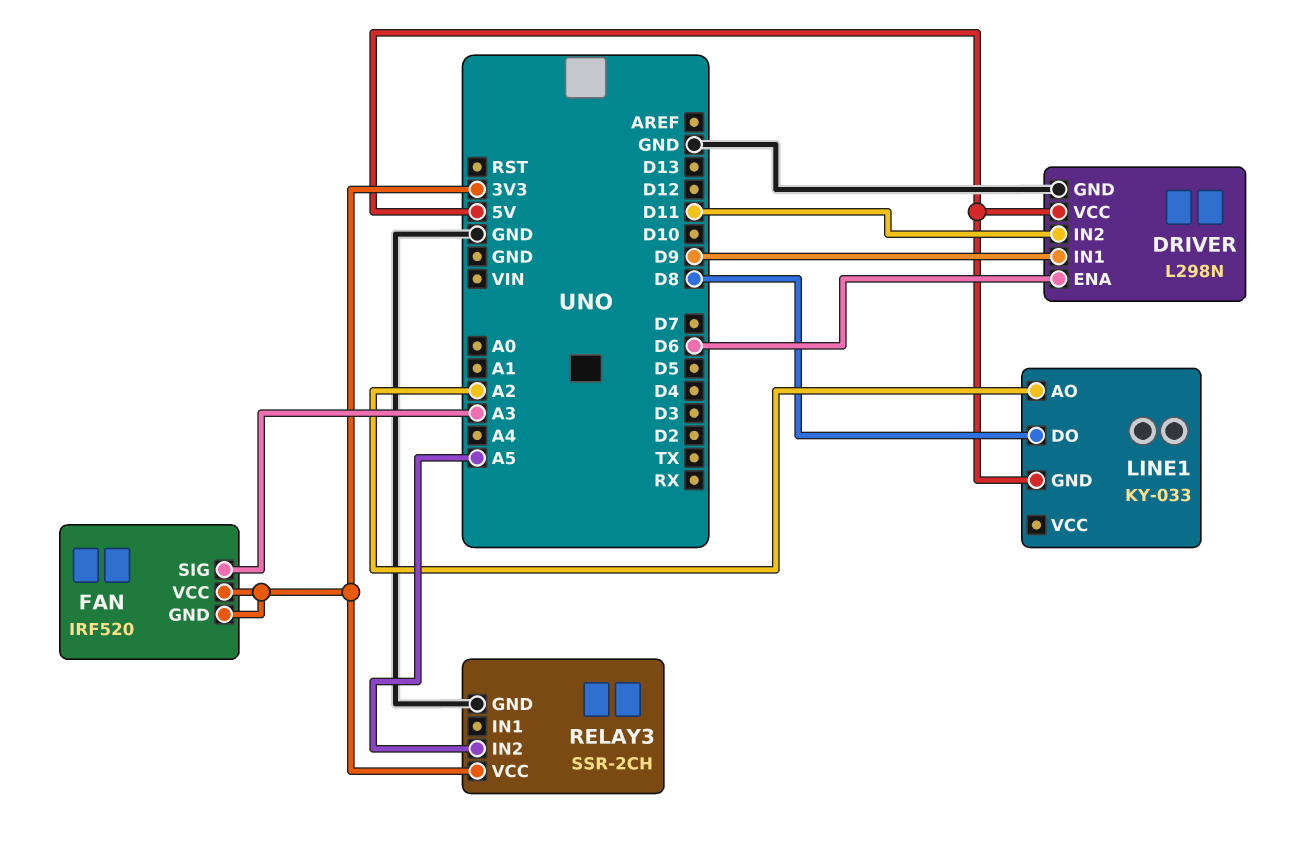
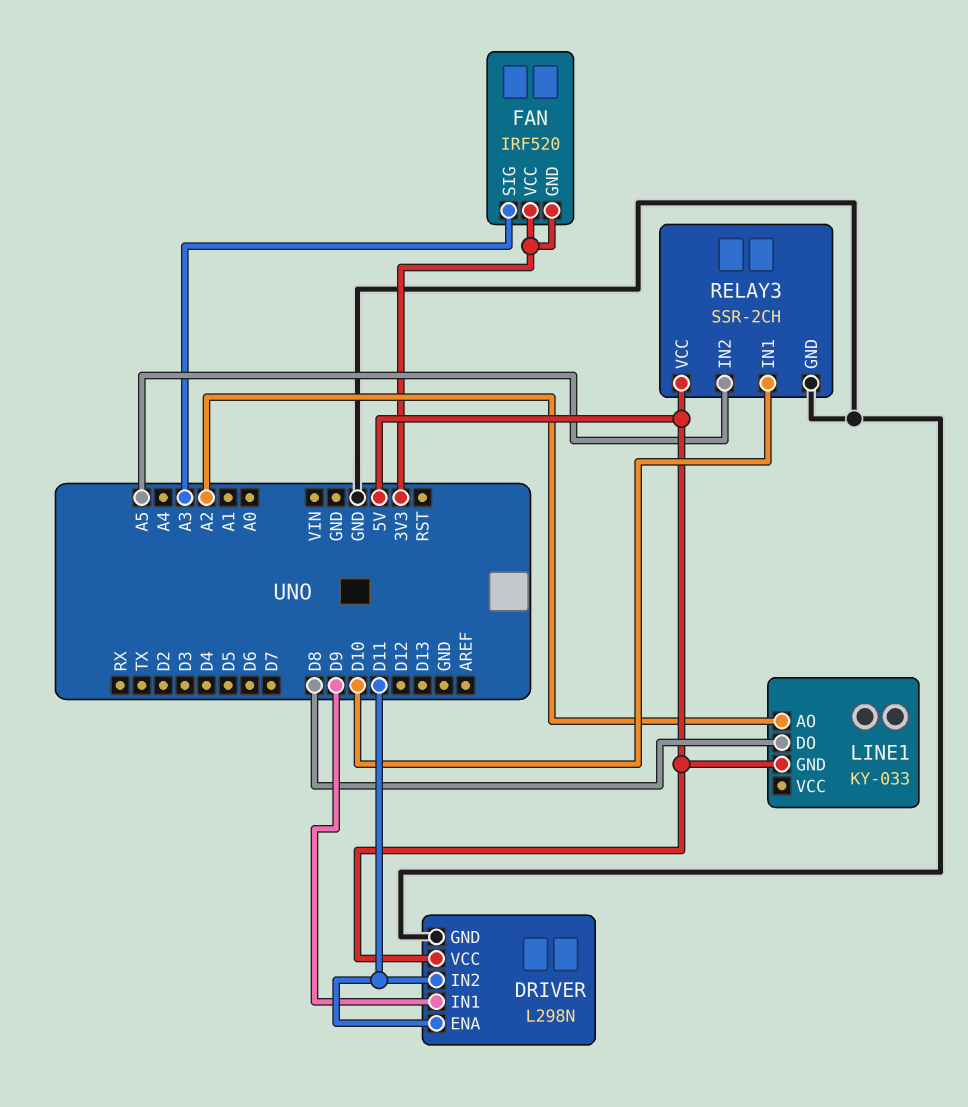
DRIVER pin ENA: D6 -> D11
RELAY3 pin IN1: none -> D10
RELAY3 pin VCC: 3V3 -> 5V

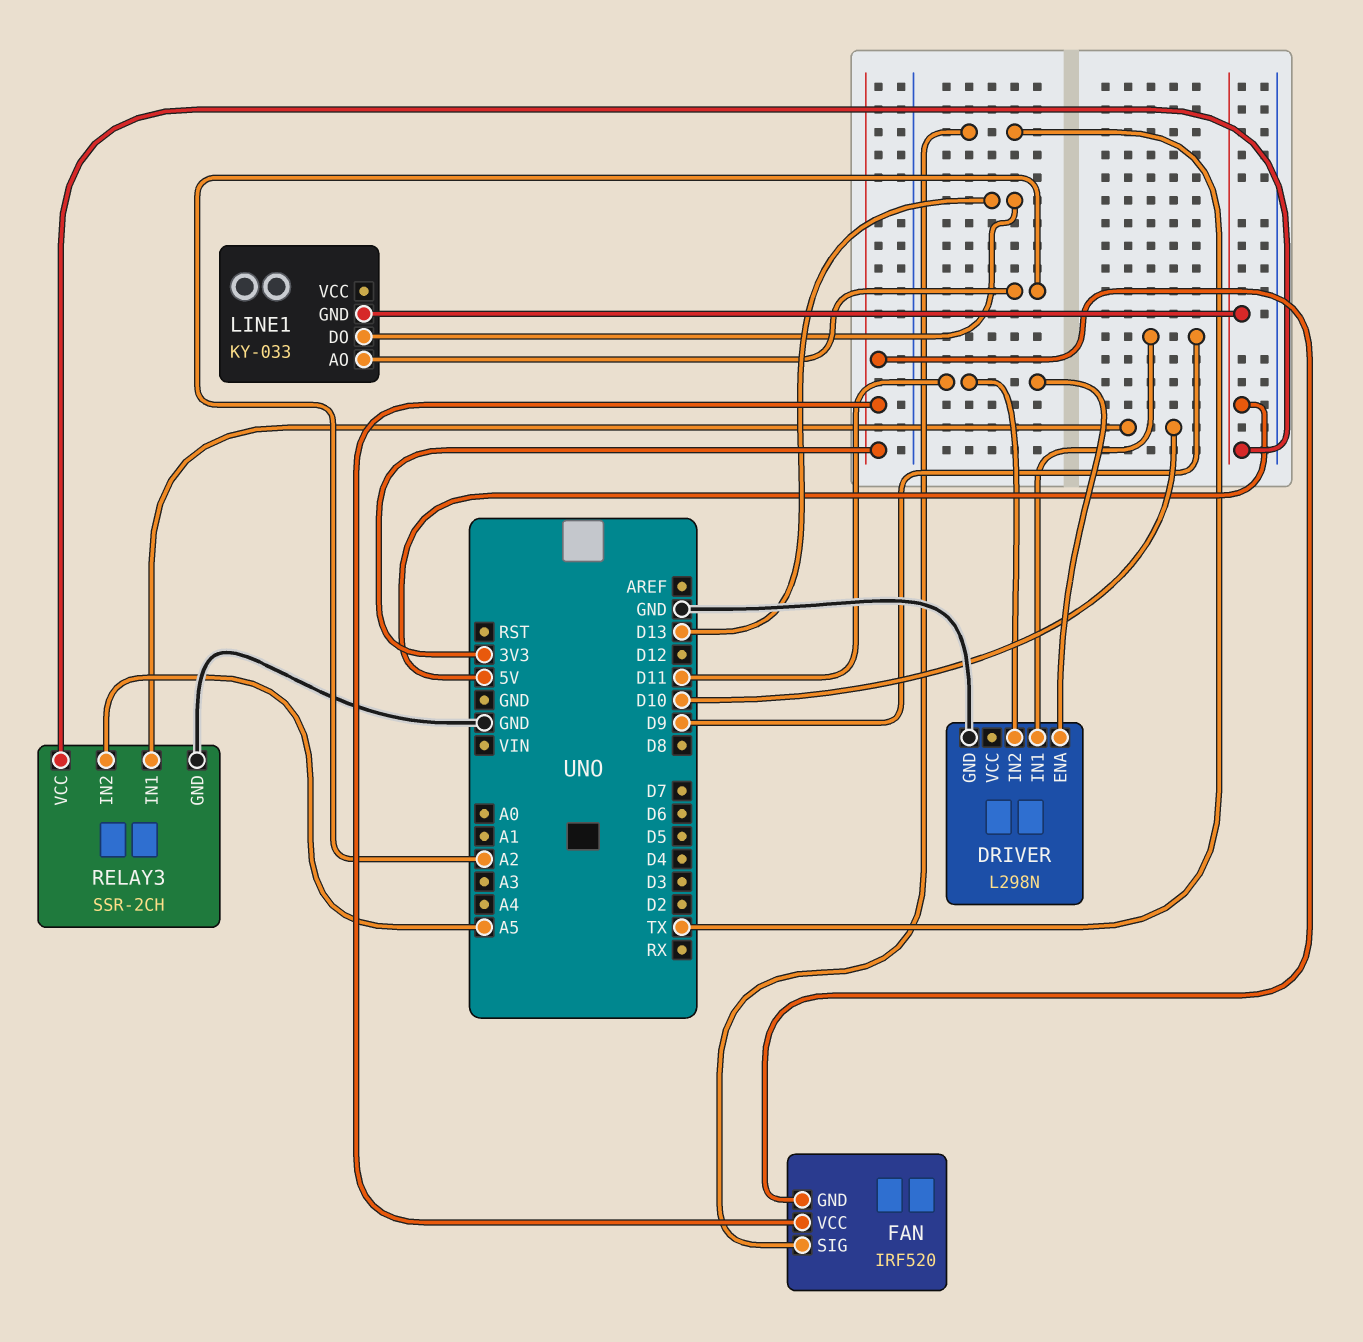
DRIVER pin VCC: 5V -> none
FAN pin SIG: A3 -> TX
LINE1 pin DO: D8 -> D13

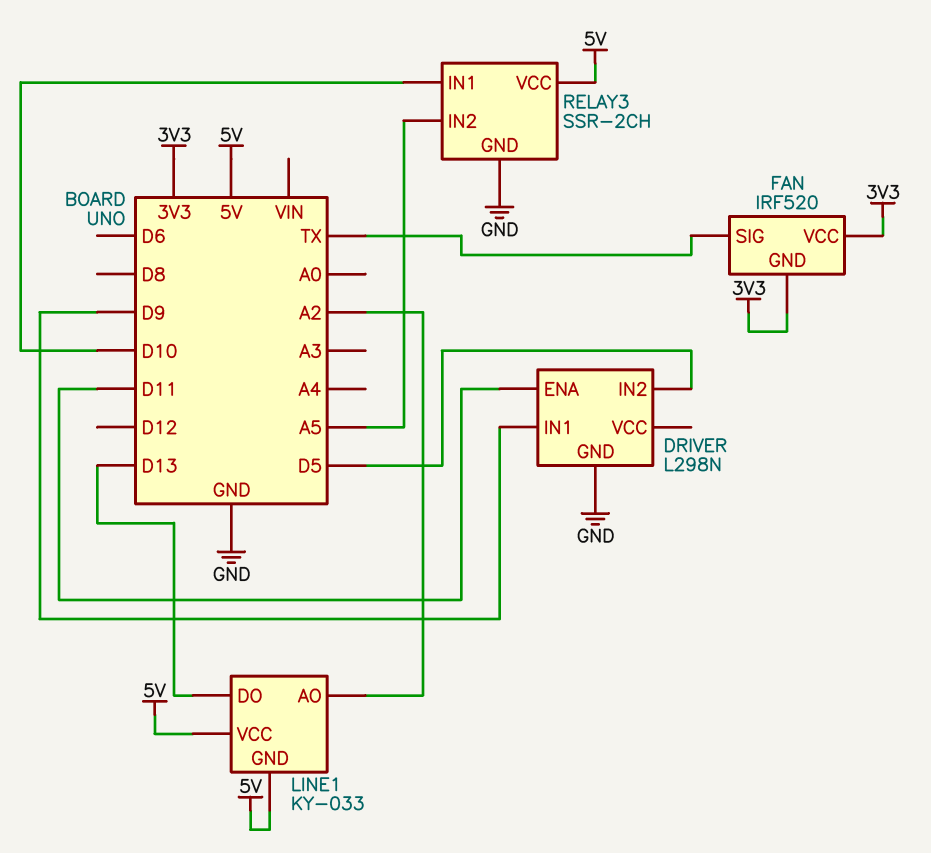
DRIVER pin IN2: D11 -> D5
LINE1 pin VCC: none -> 5V

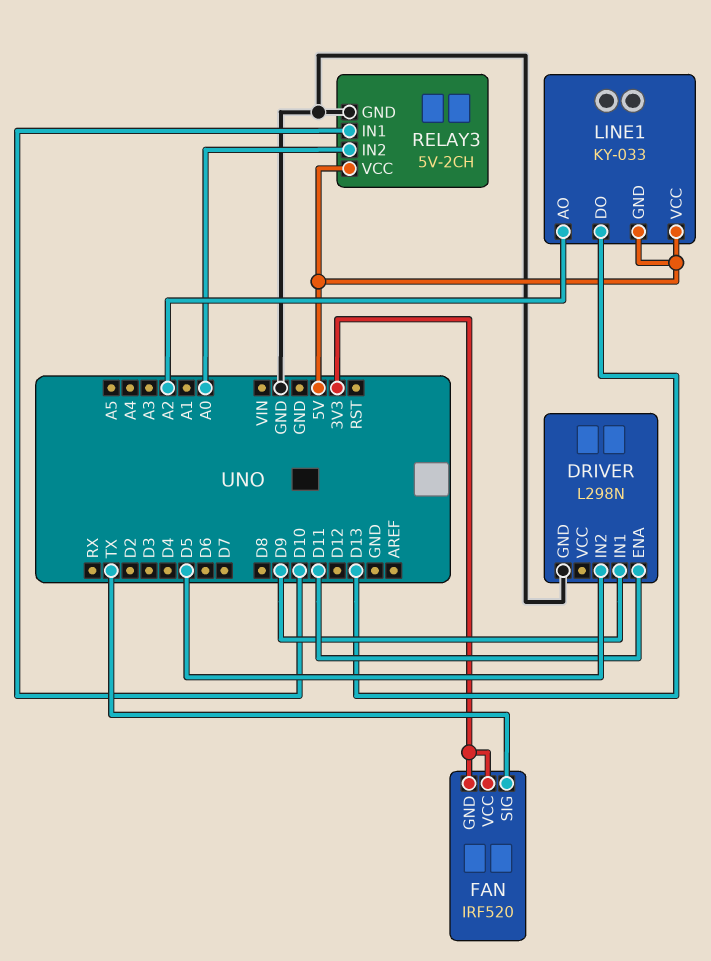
RELAY3: SSR-2CH -> 5V-2CH
RELAY3 pin IN2: A5 -> A0

